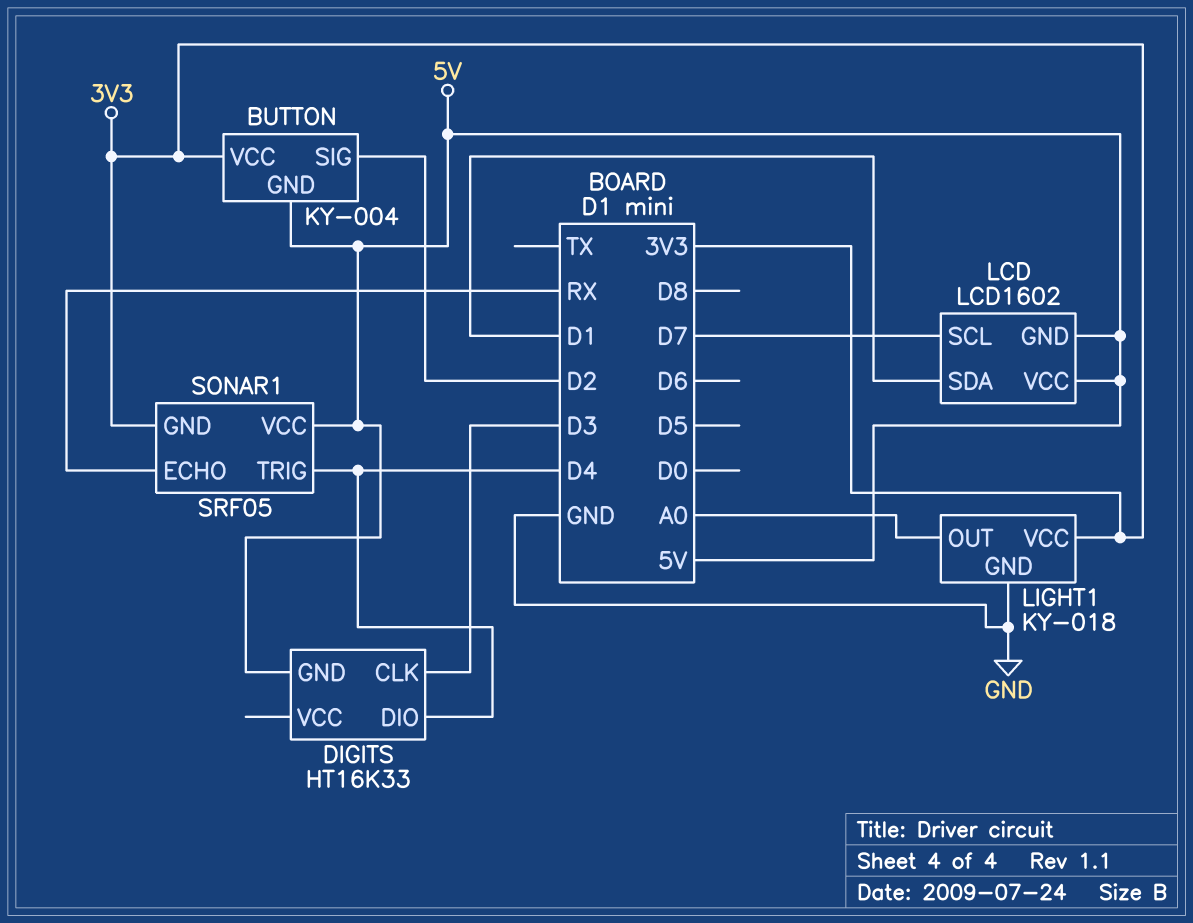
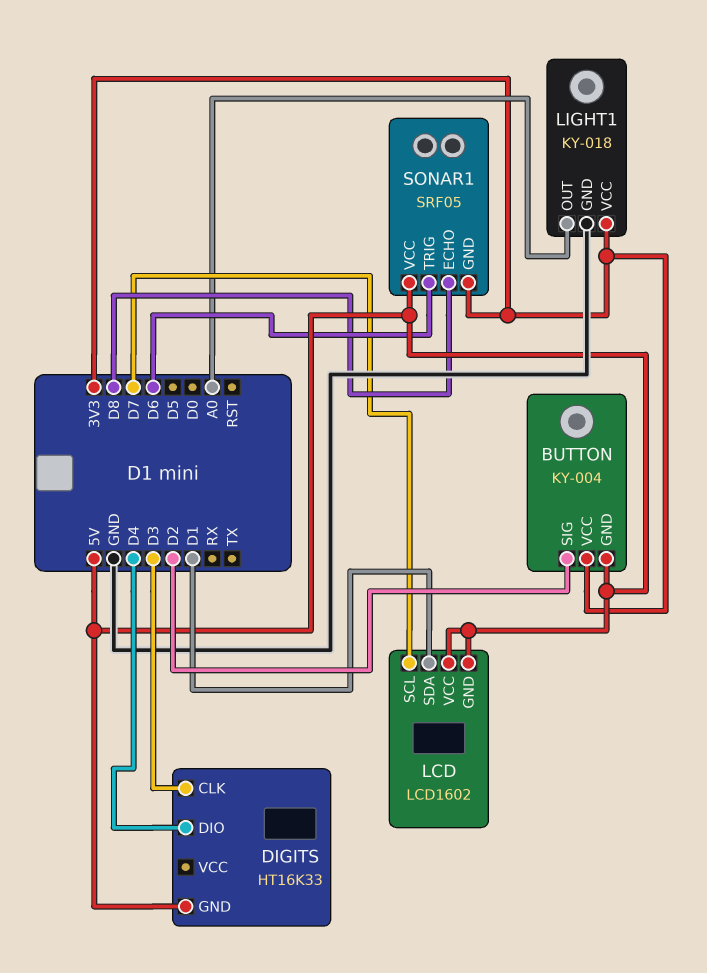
SONAR1 pin ECHO: RX -> D8
SONAR1 pin TRIG: D4 -> D6

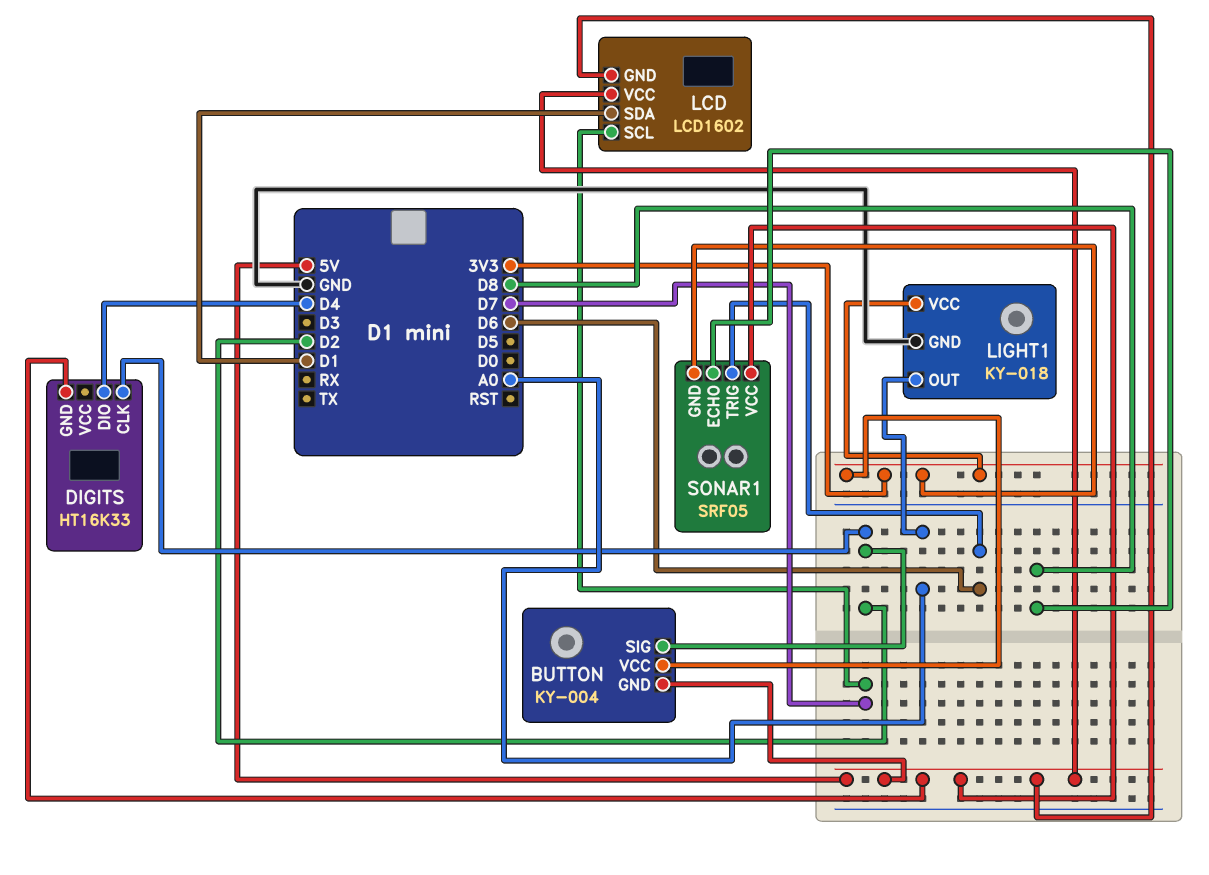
DIGITS pin CLK: D3 -> D2

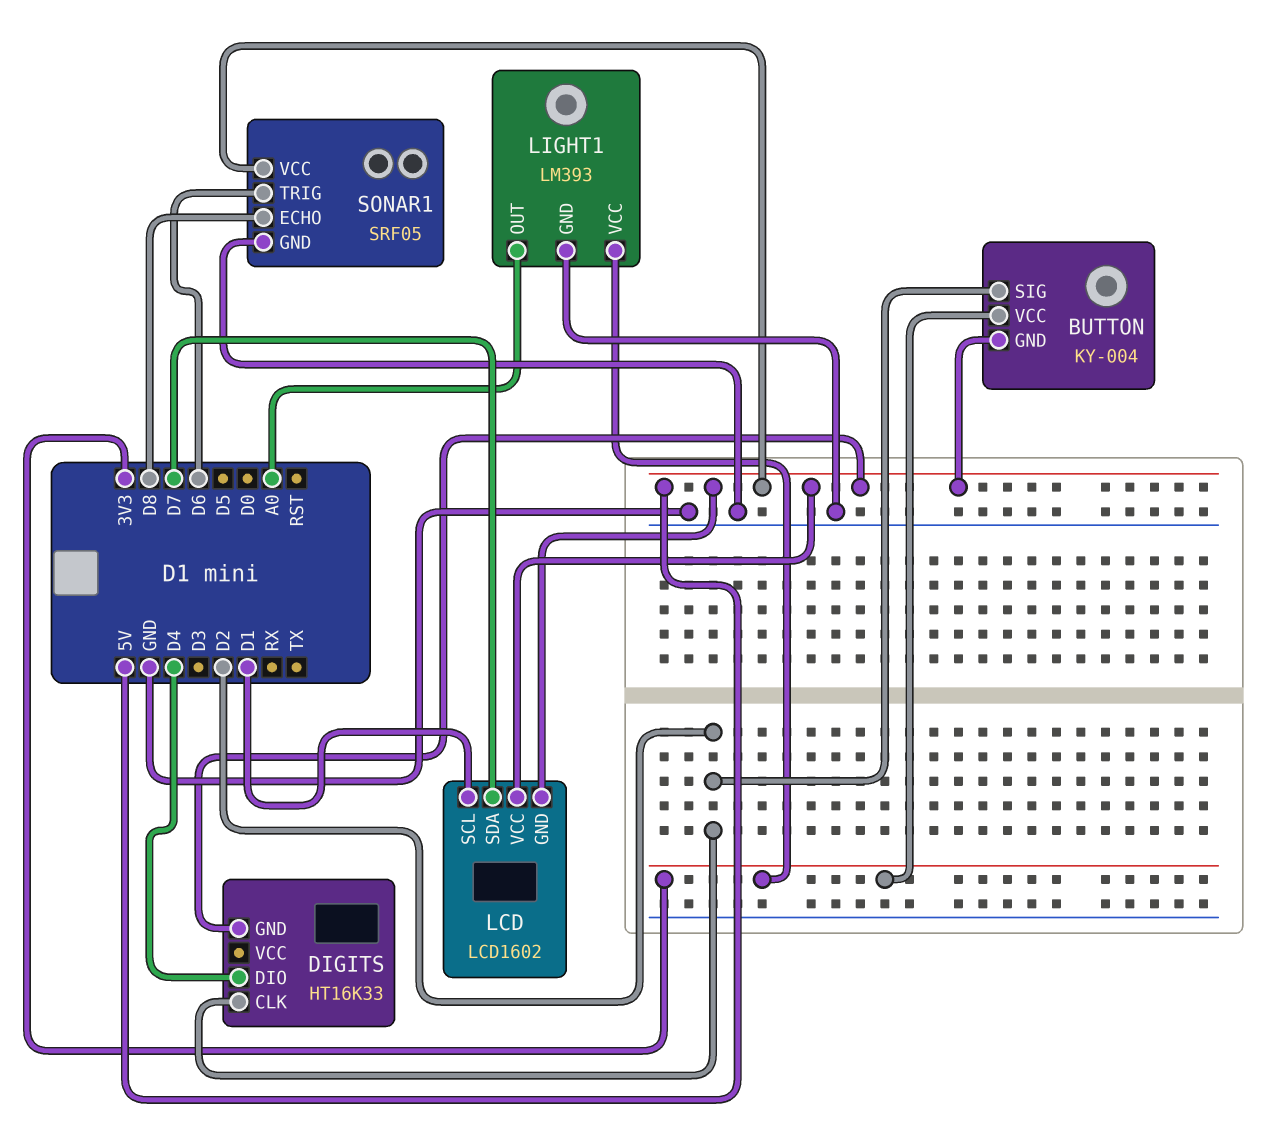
LCD pin SCL: D7 -> D1
LCD pin SDA: D1 -> D7
LIGHT1: KY-018 -> LM393
SONAR1 pin GND: 3V3 -> GND

